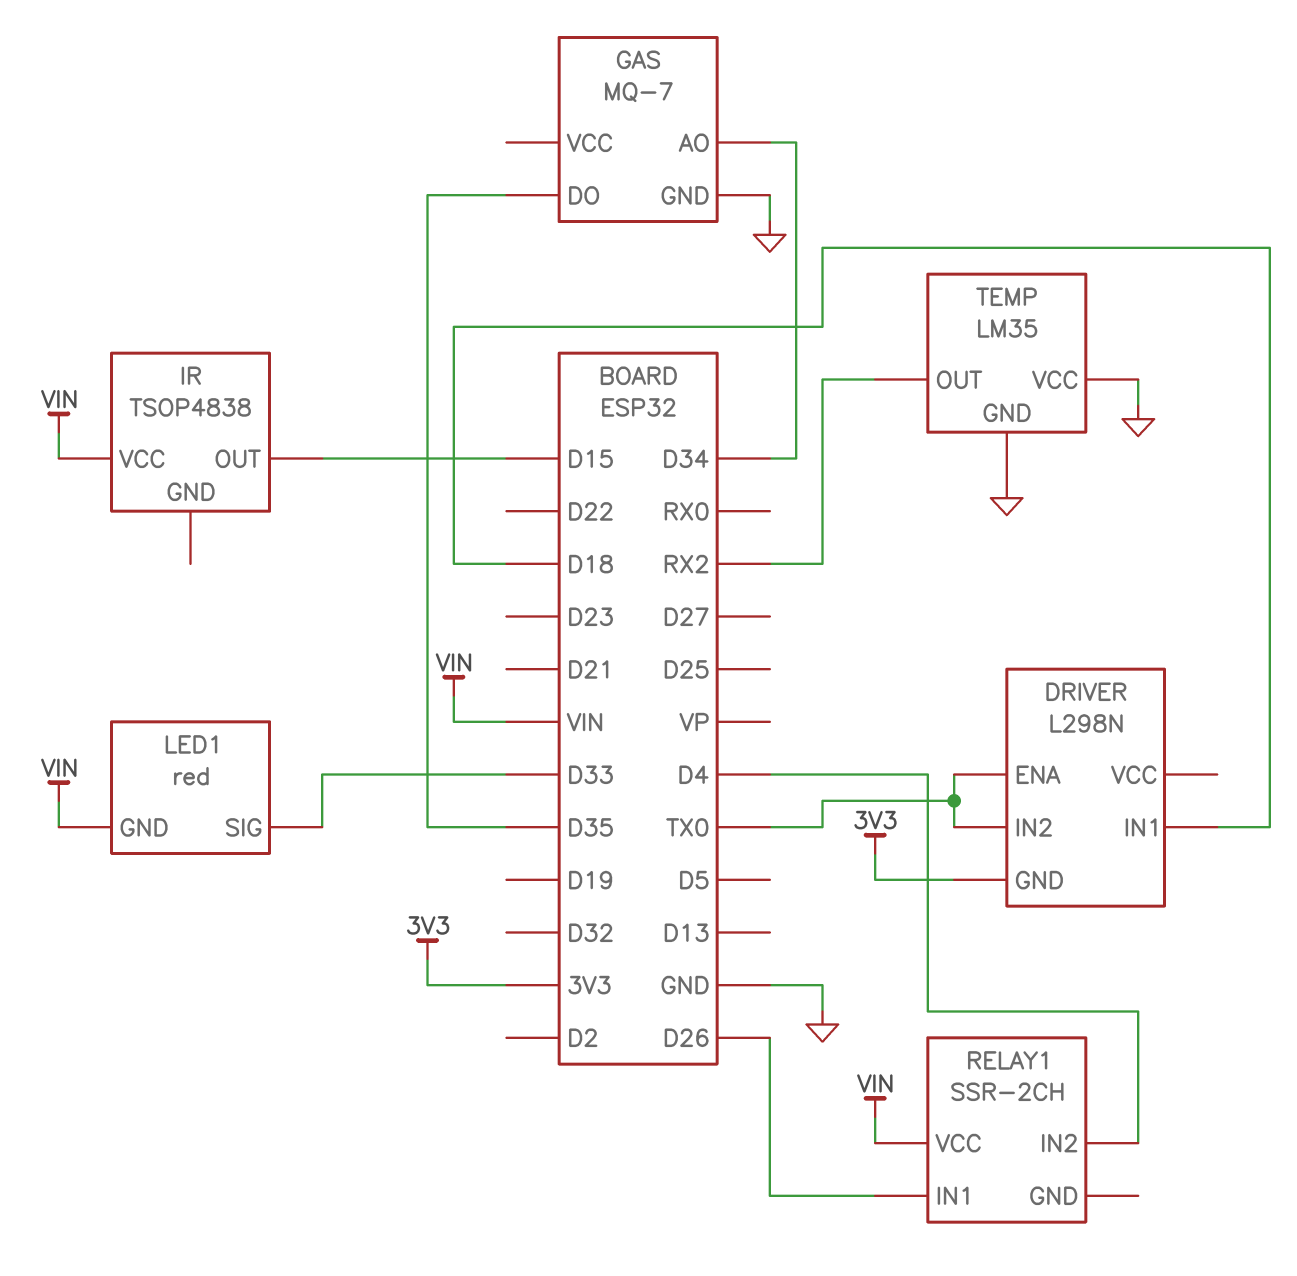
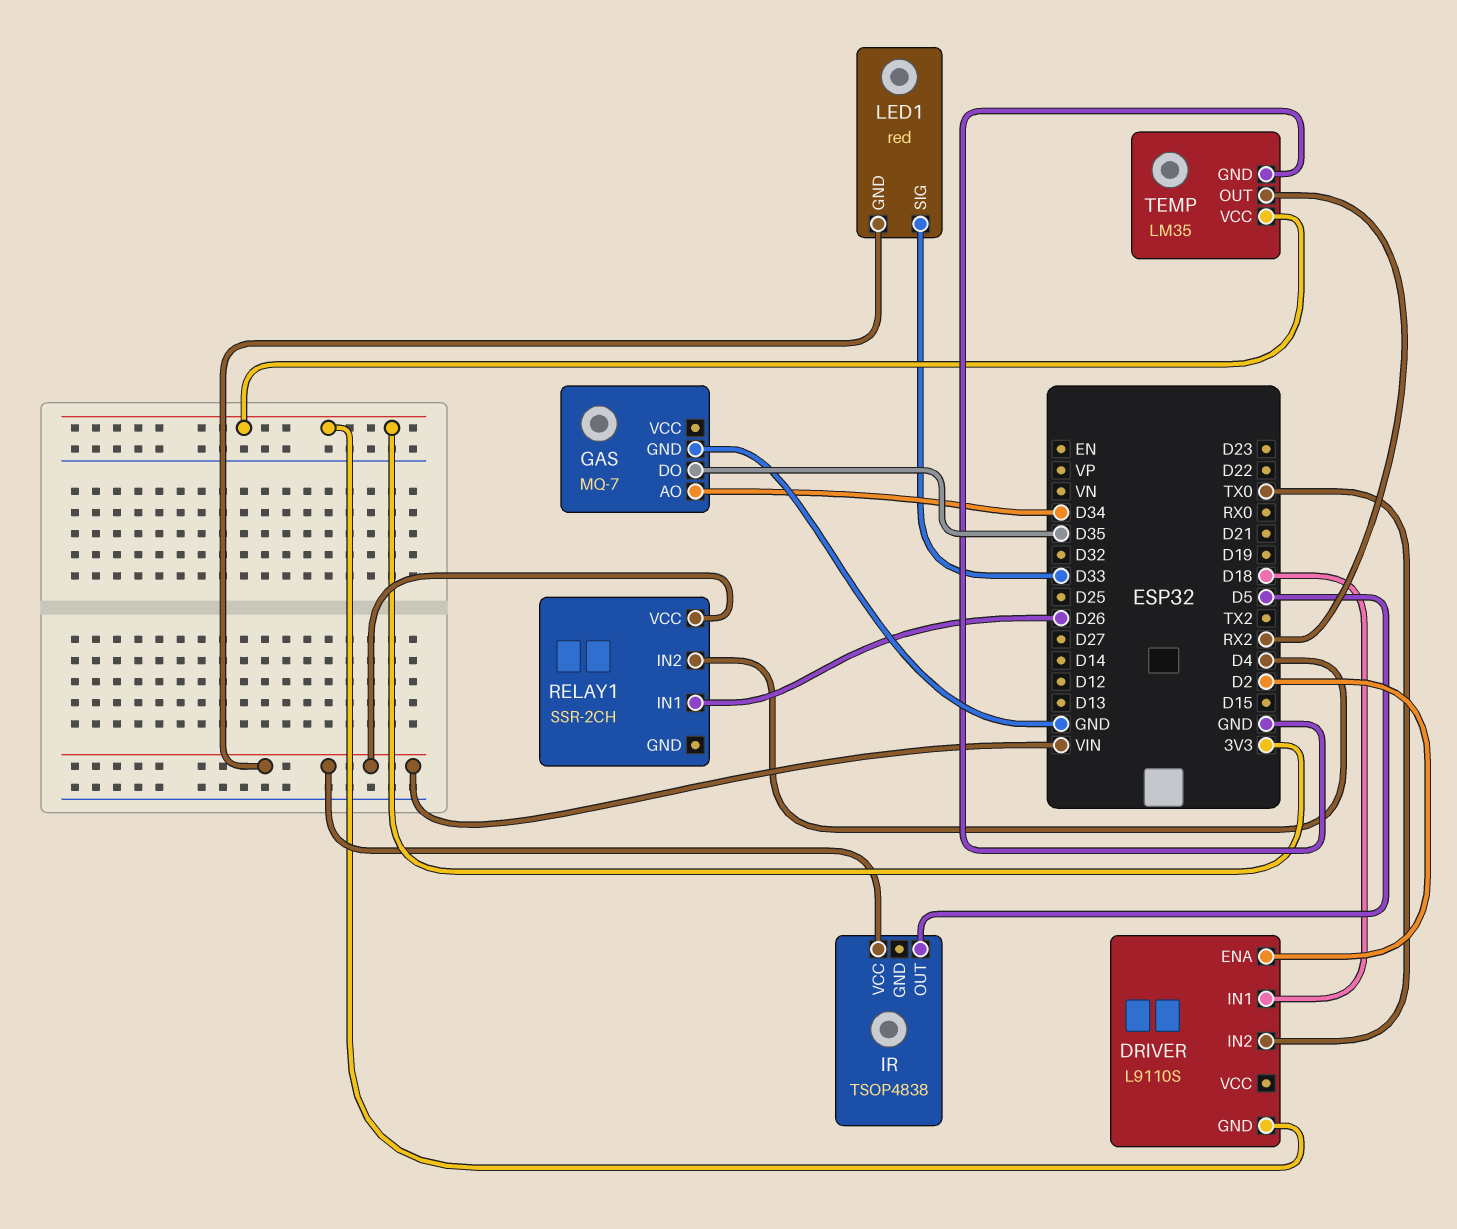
DRIVER: L298N -> L9110S
DRIVER pin ENA: TX0 -> D2
IR pin OUT: D15 -> D5
TEMP pin VCC: GND -> 3V3

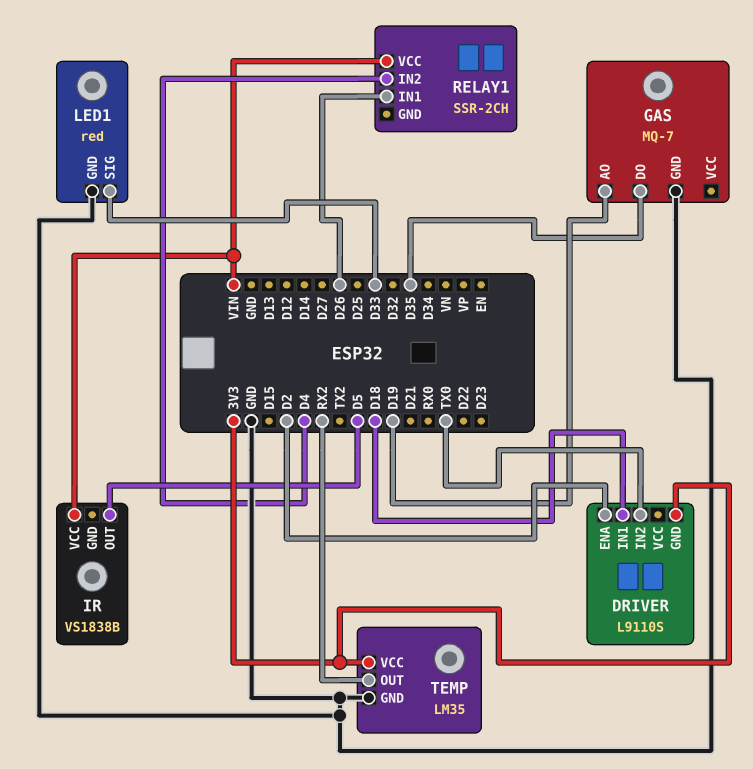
GAS pin AO: D34 -> D19
IR: TSOP4838 -> VS1838B
LED1 pin GND: VIN -> GND

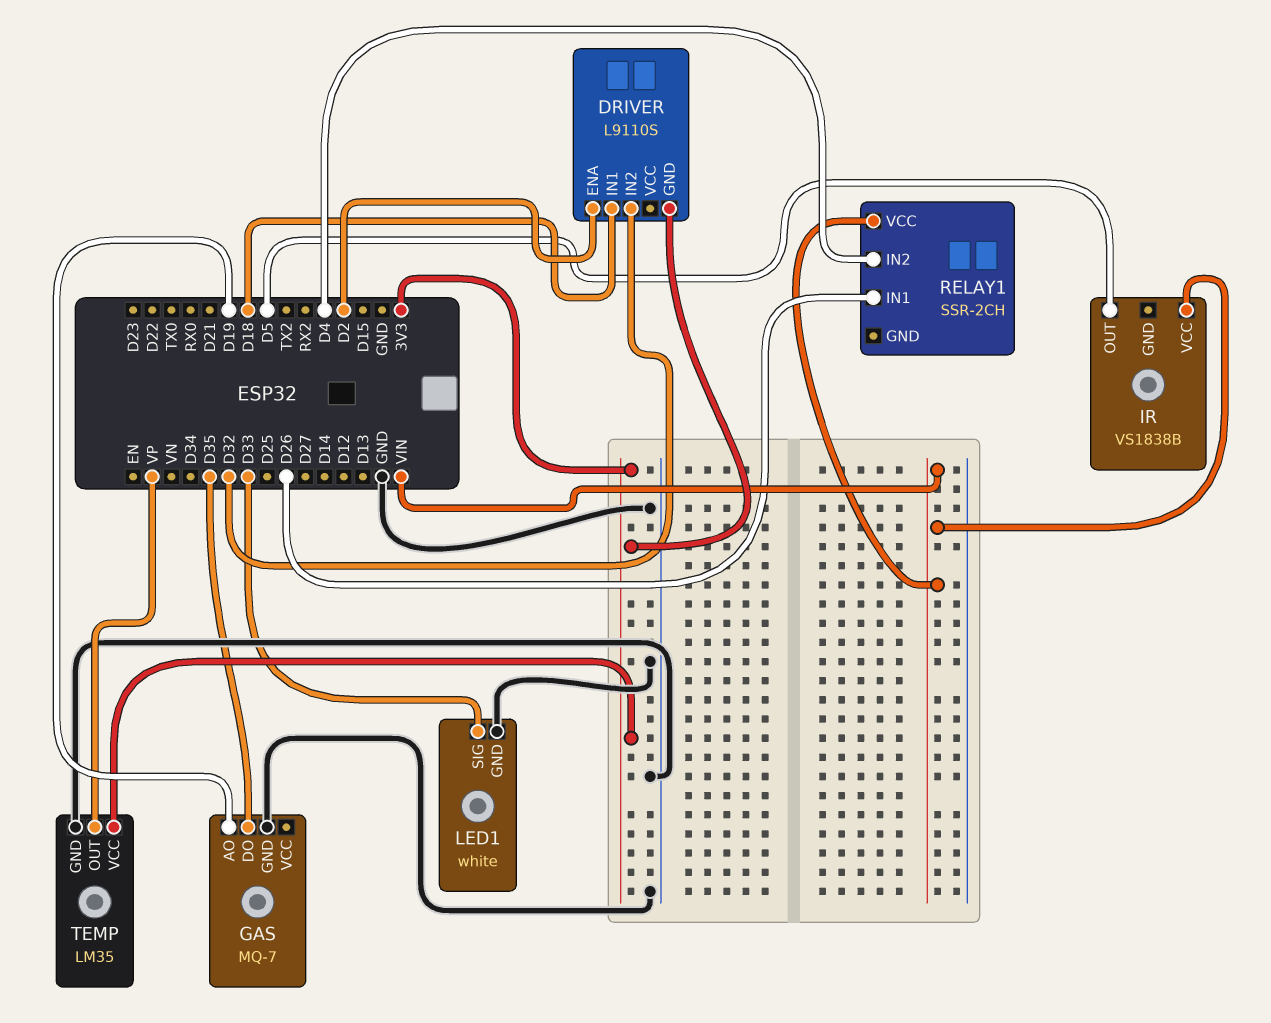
DRIVER pin IN2: TX0 -> D32
LED1: red -> white
TEMP pin OUT: RX2 -> VP

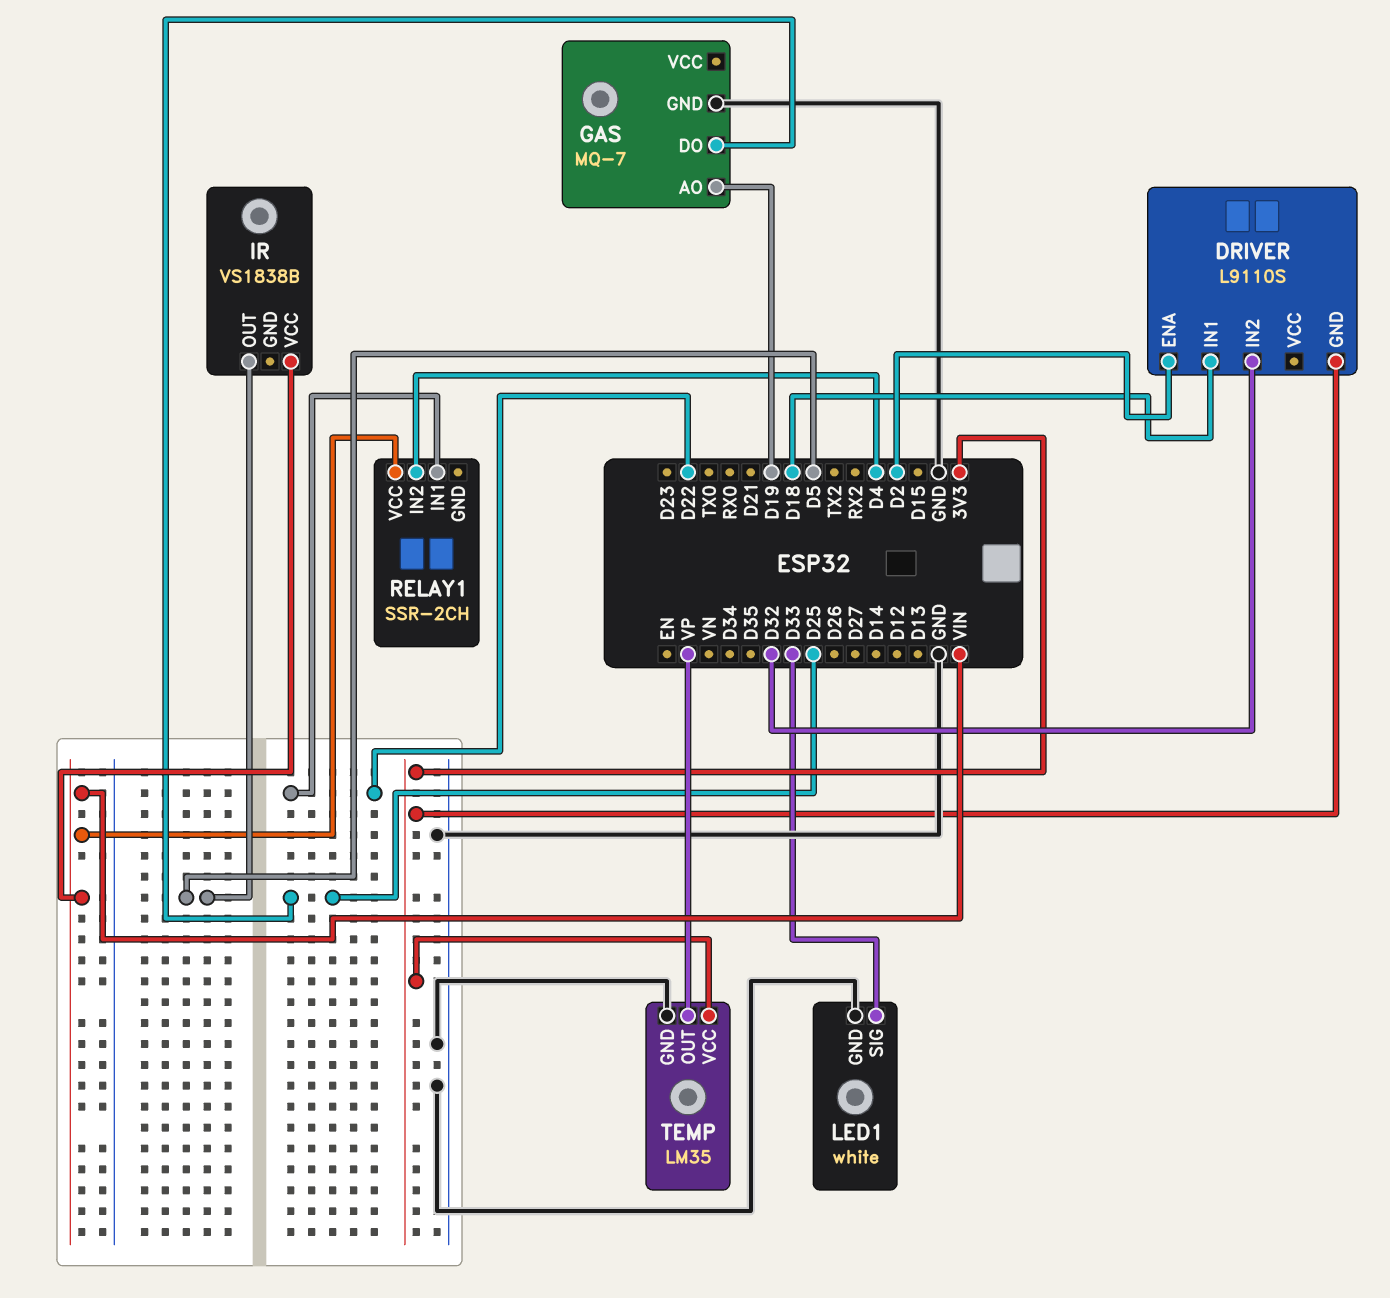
GAS pin DO: D35 -> D25
RELAY1 pin IN1: D26 -> D22

